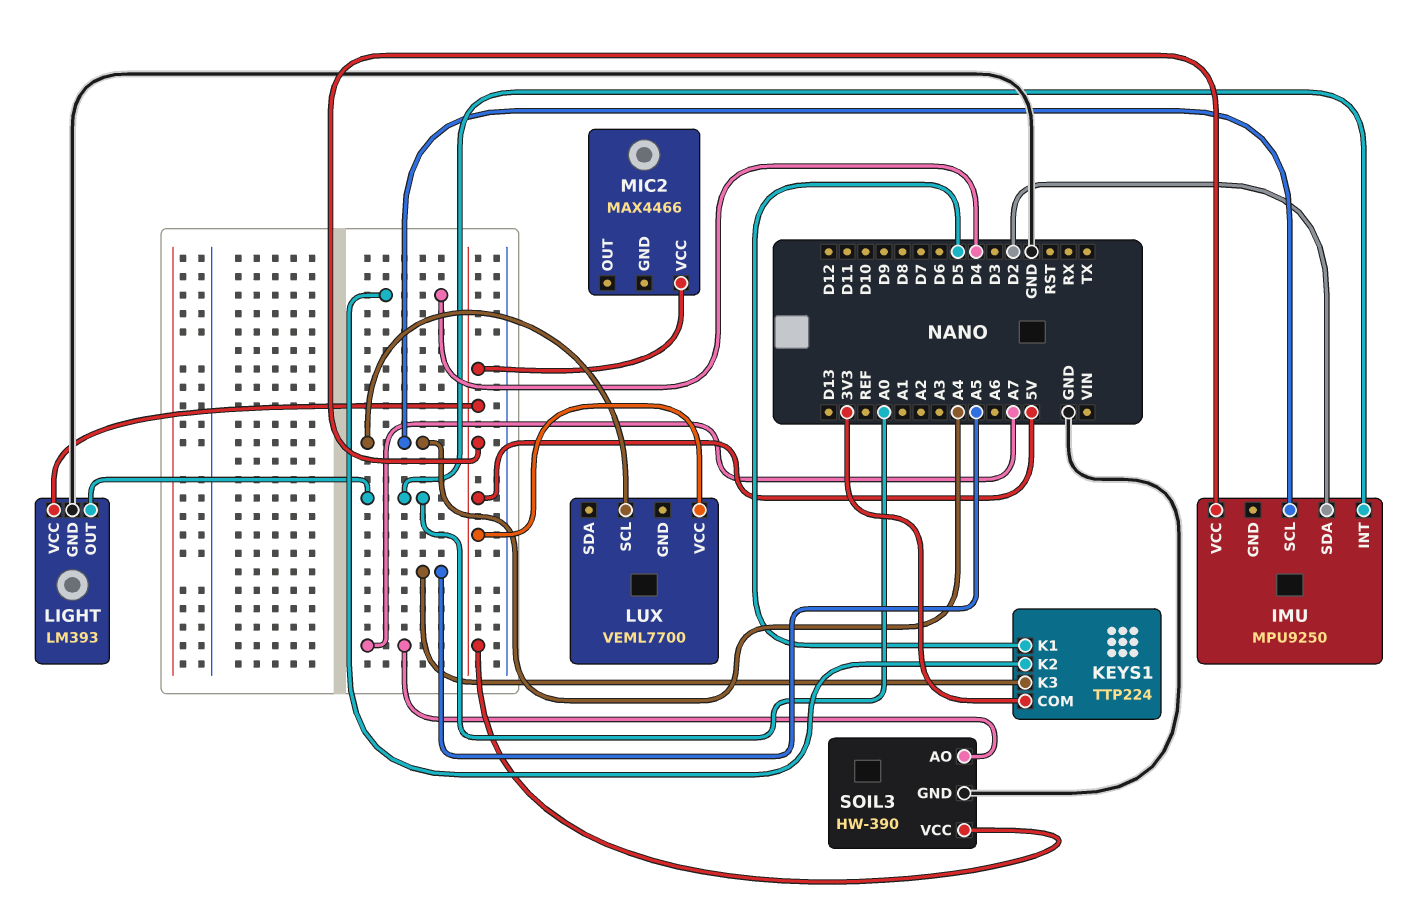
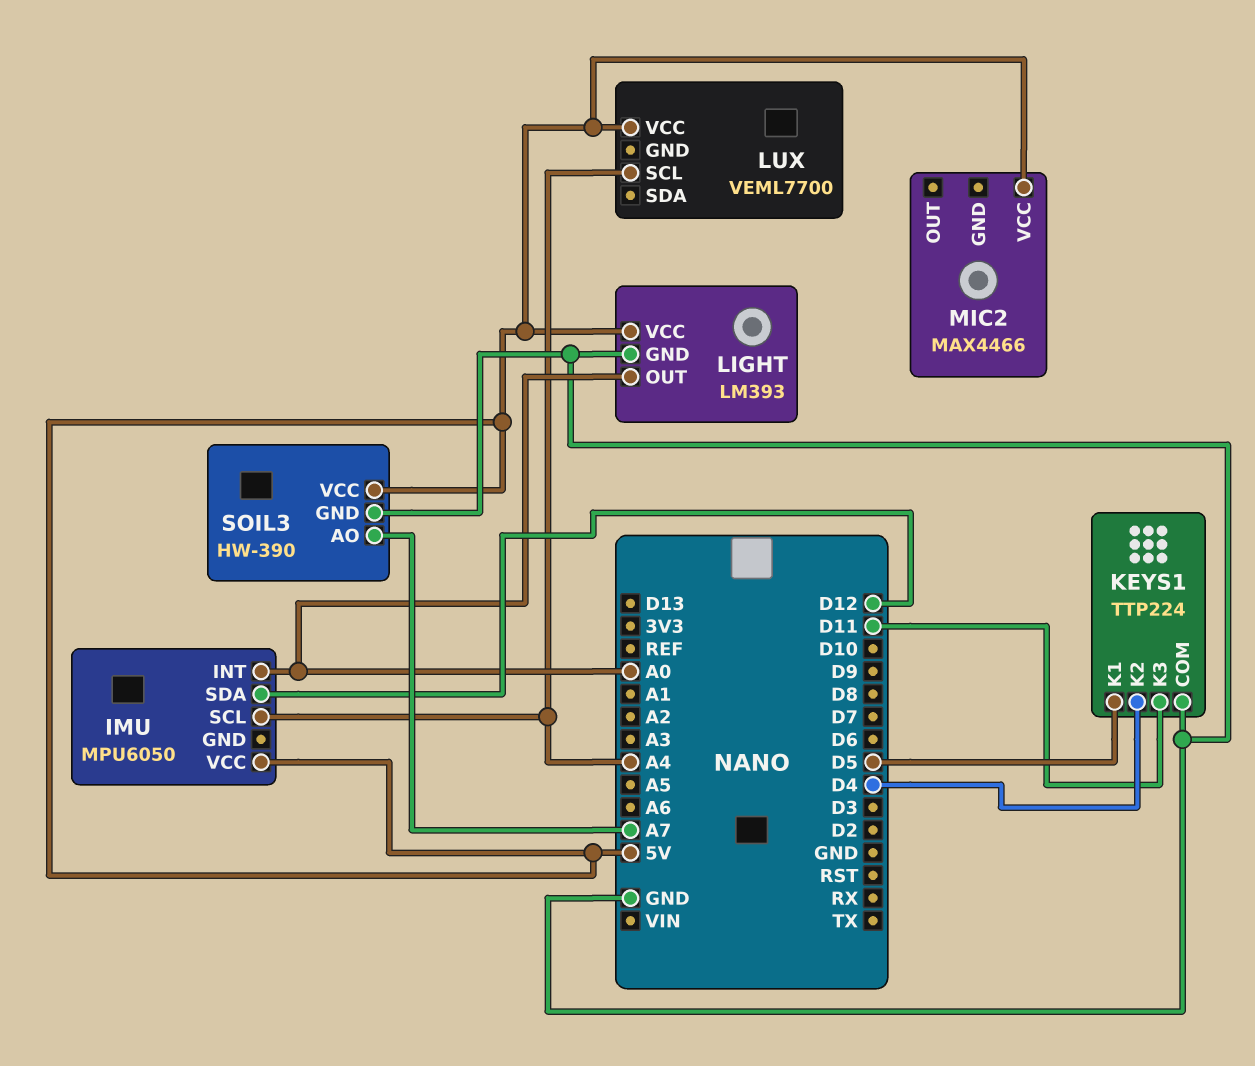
IMU: MPU9250 -> MPU6050
IMU pin SDA: D2 -> D12
KEYS1 pin COM: 3V3 -> GND
KEYS1 pin K3: A5 -> D11

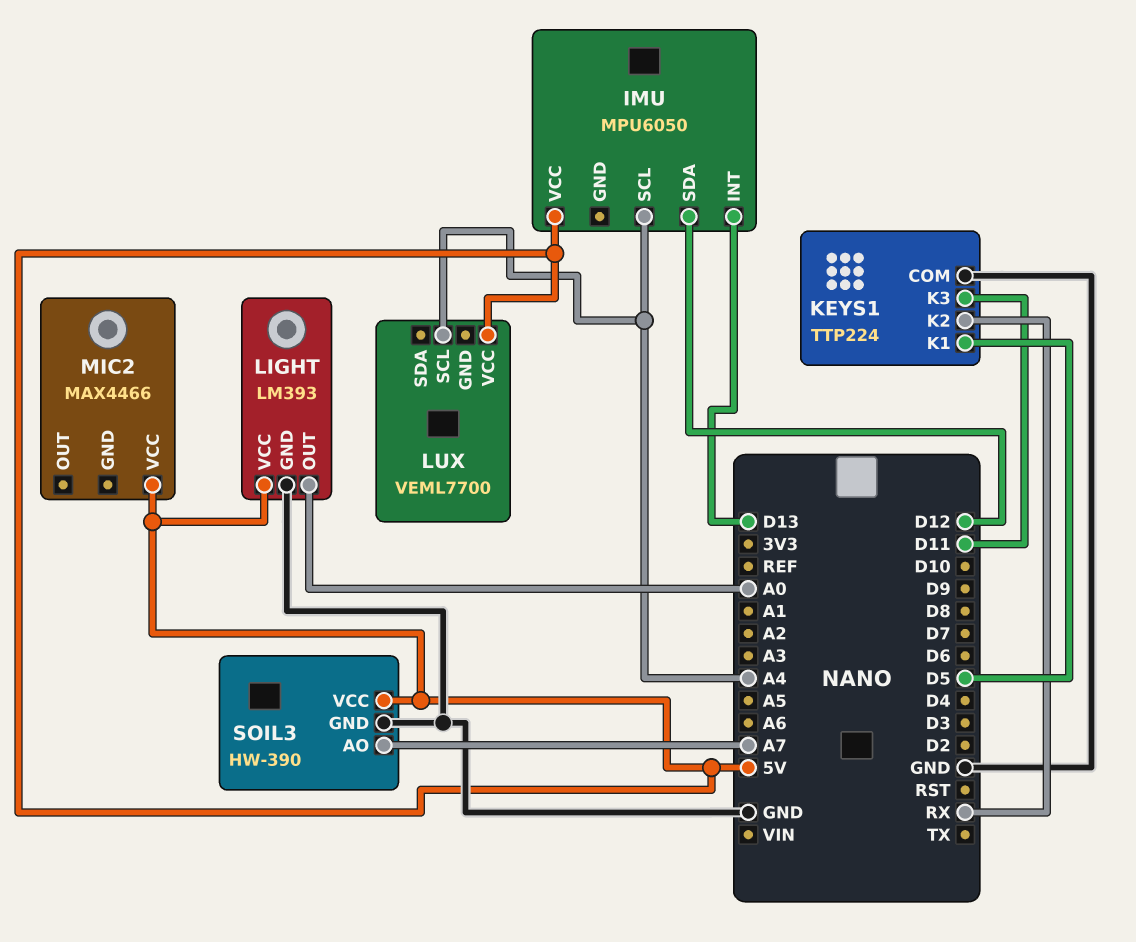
IMU pin INT: A0 -> D13
KEYS1 pin K2: D4 -> RX

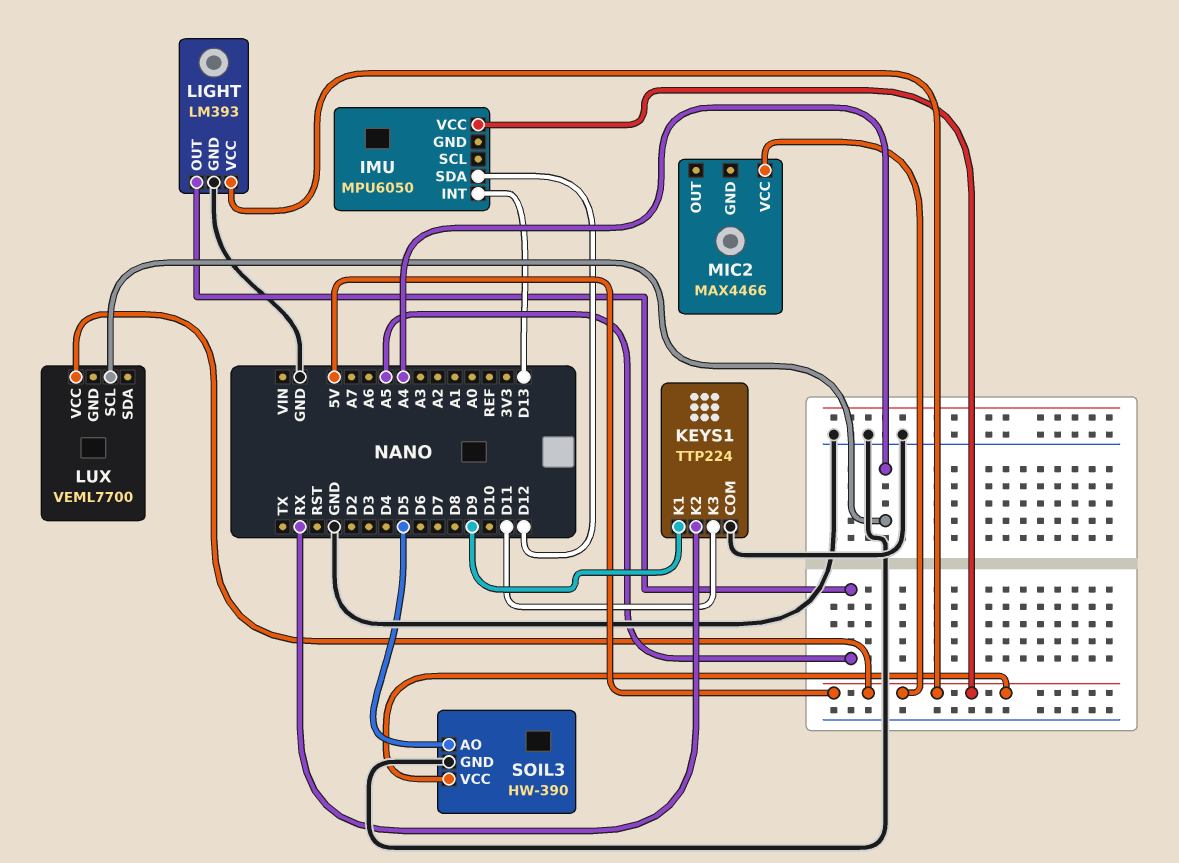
IMU pin SCL: A4 -> none
KEYS1 pin K1: D5 -> D9
LIGHT pin OUT: A0 -> A5
SOIL3 pin AO: A7 -> D5

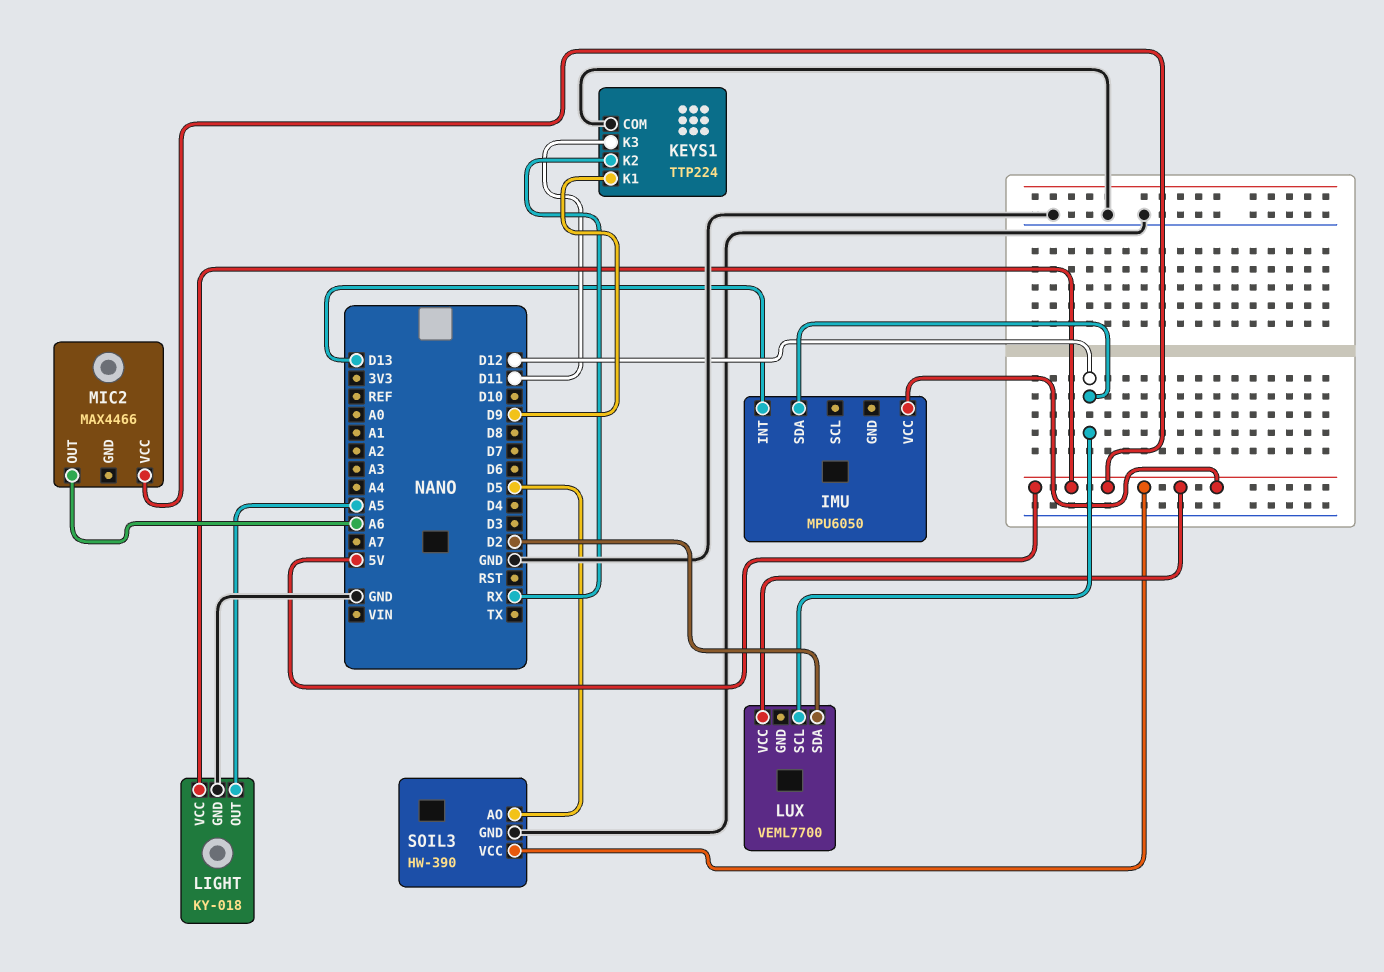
LIGHT: LM393 -> KY-018
LUX pin SCL: A4 -> D12
LUX pin SDA: none -> D2
MIC2 pin OUT: none -> A6

